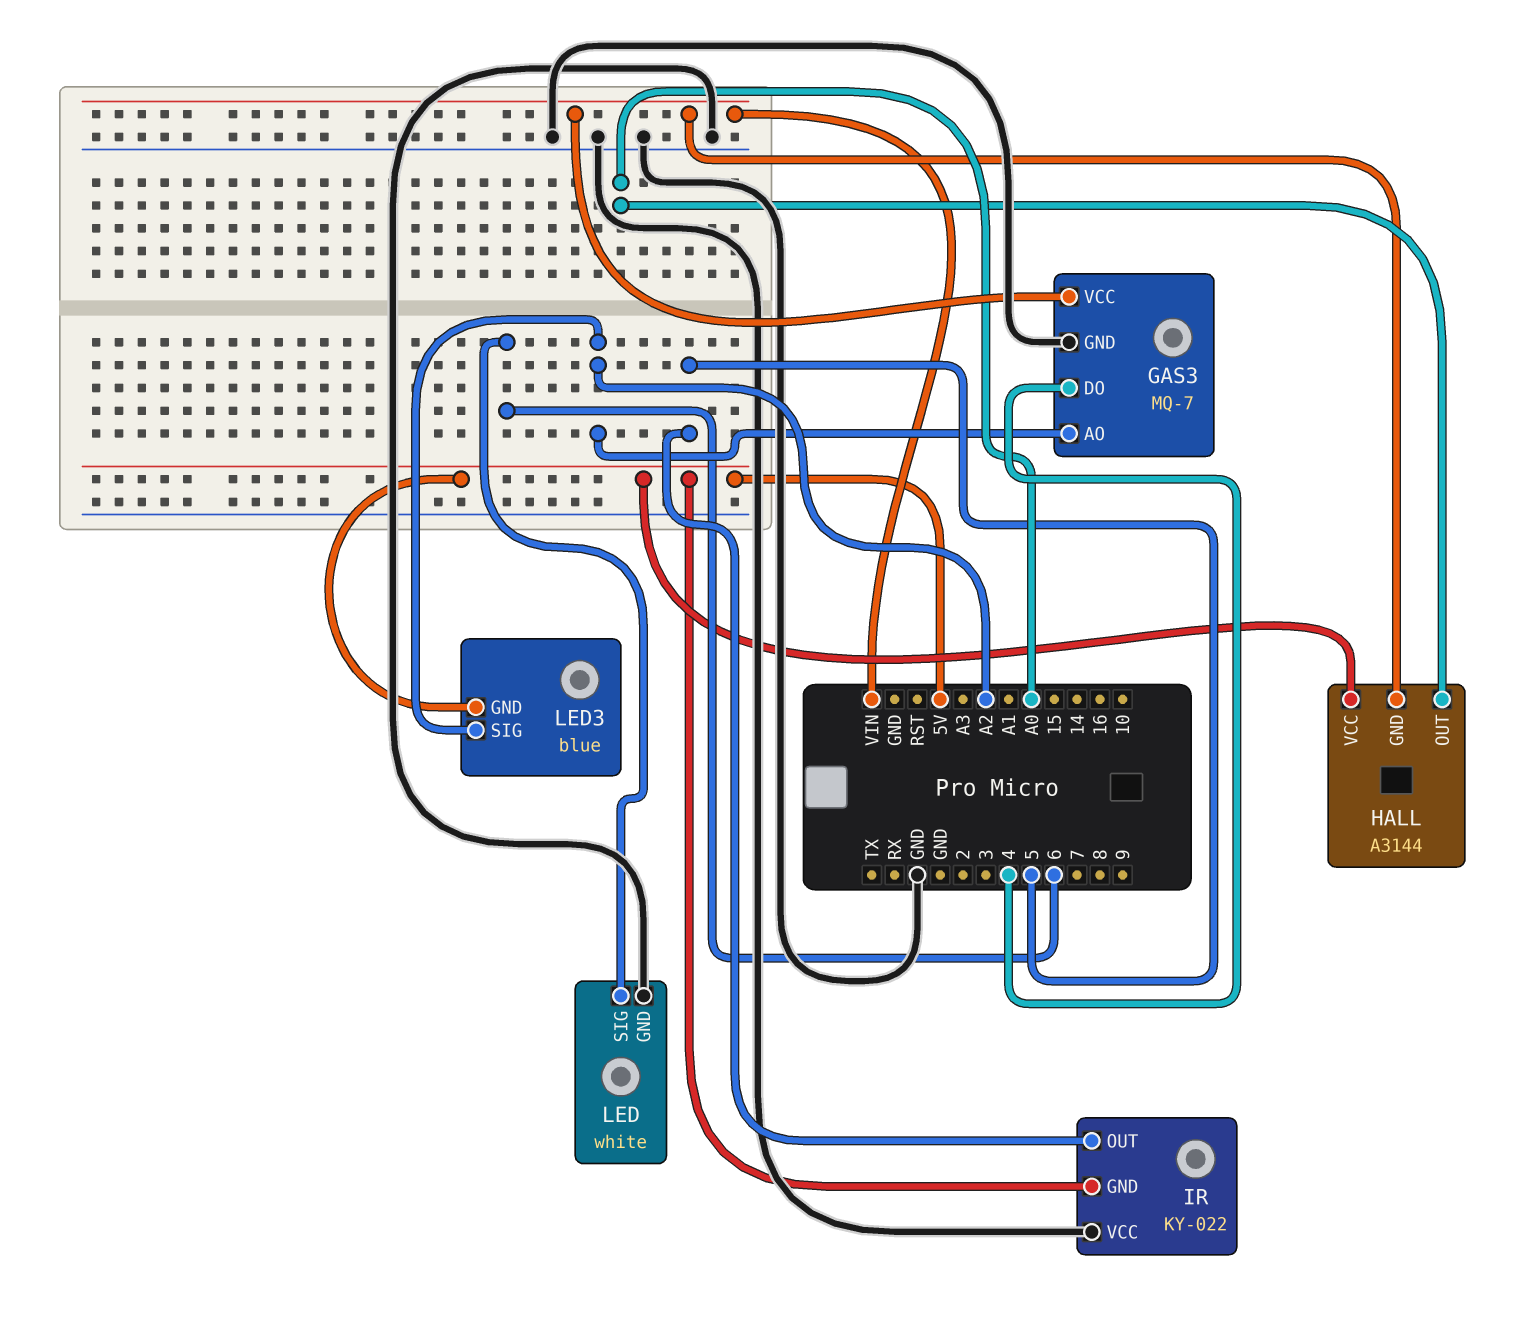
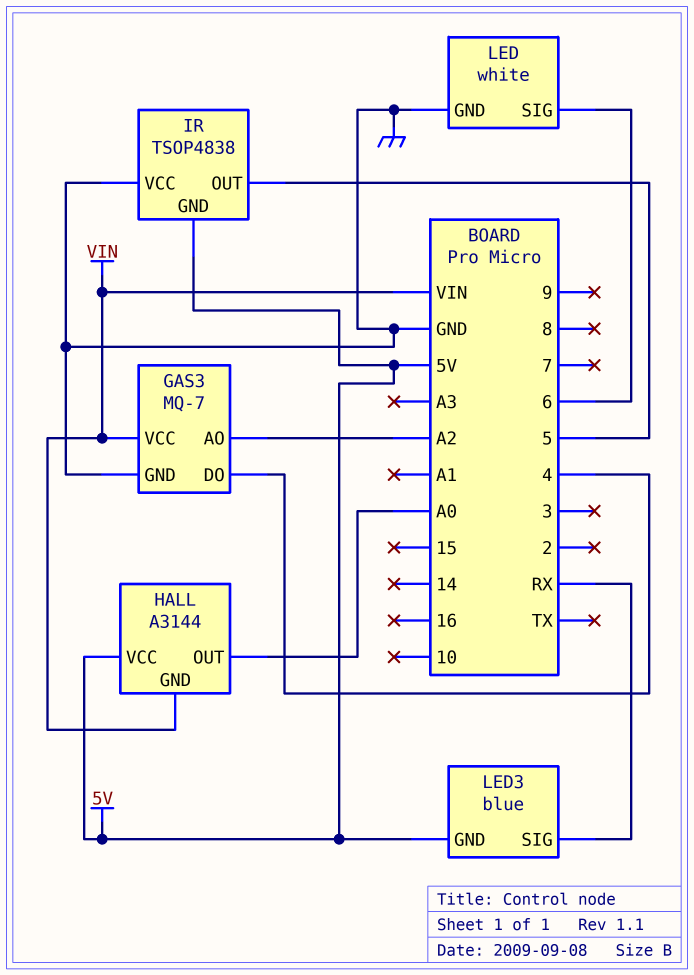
IR: KY-022 -> TSOP4838
LED3 pin SIG: A2 -> RX

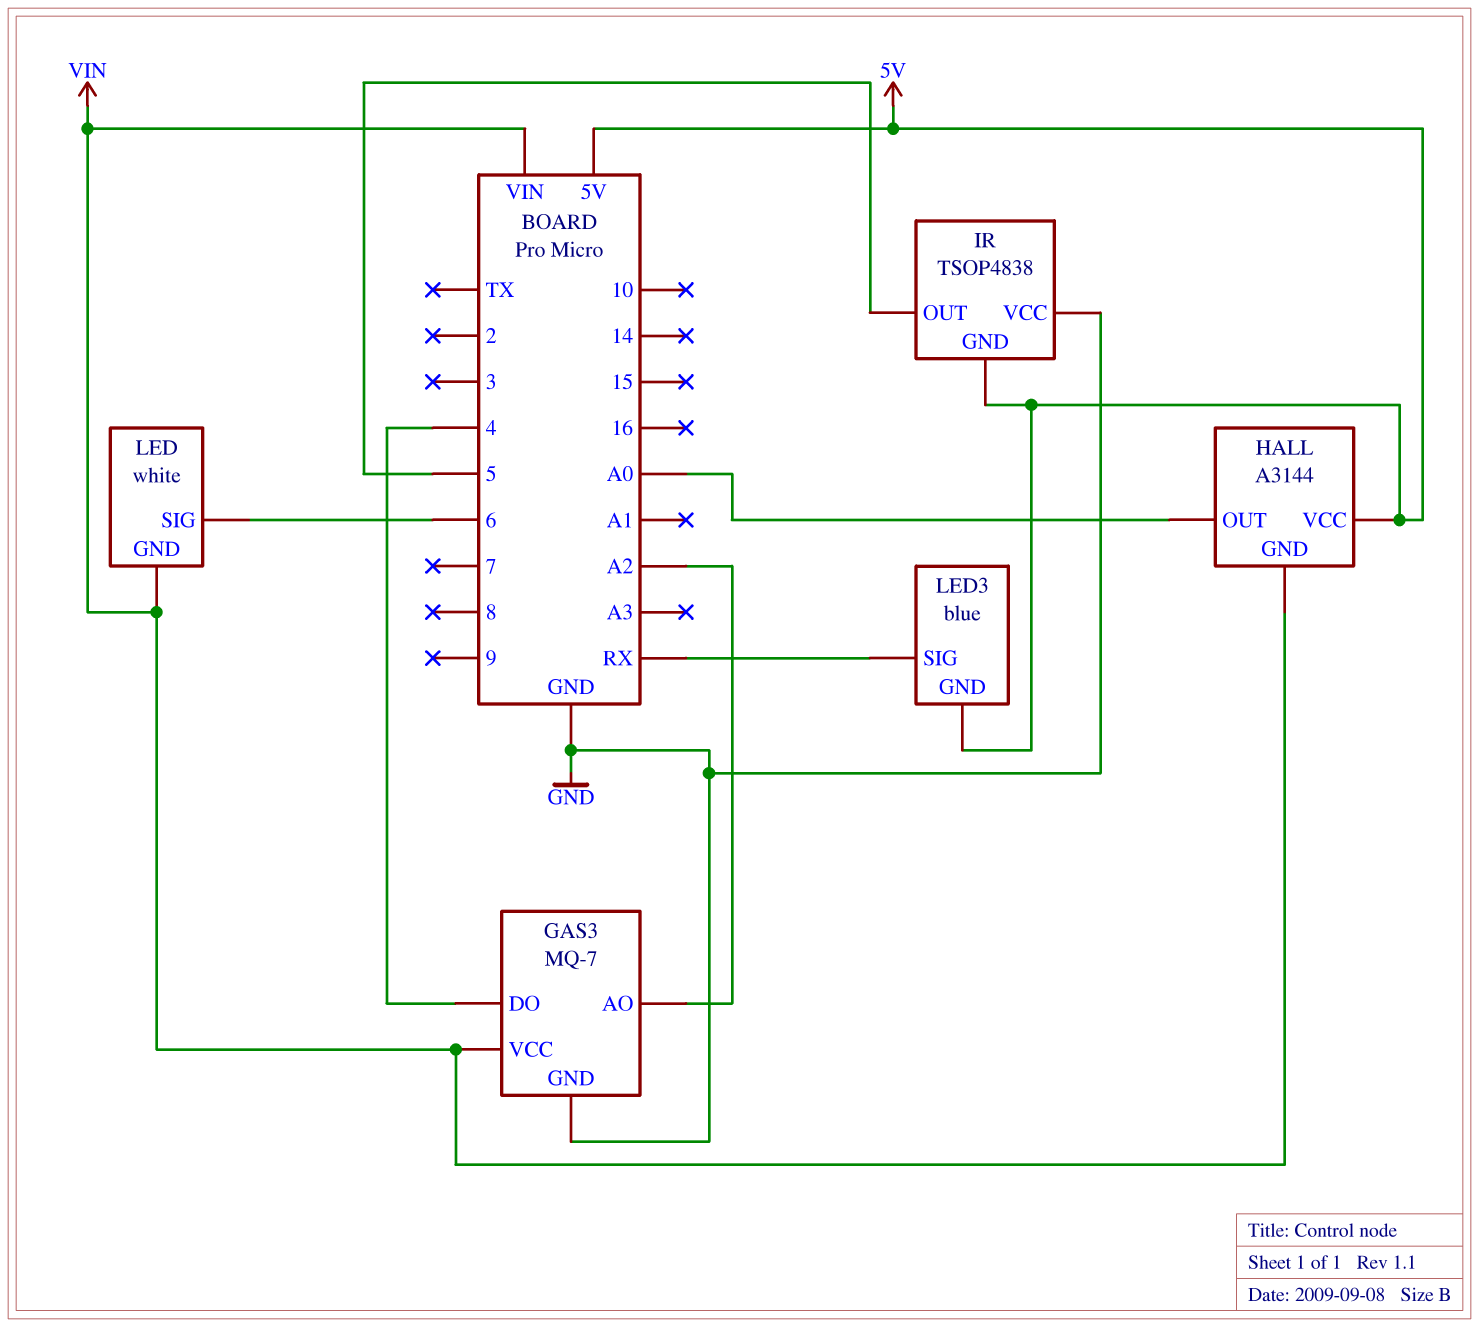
LED pin GND: GND -> VIN

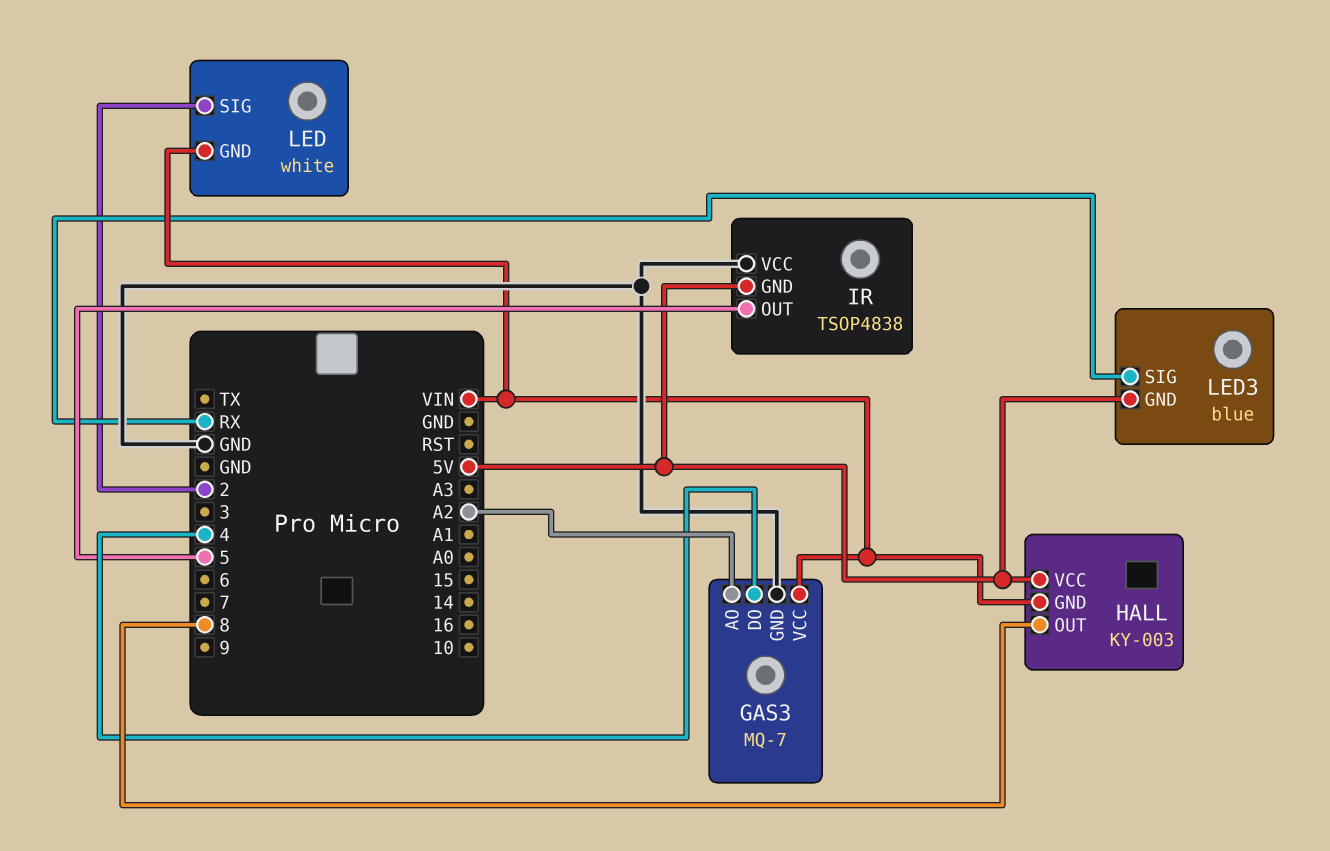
HALL: A3144 -> KY-003
HALL pin OUT: A0 -> 8
LED pin SIG: 6 -> 2

